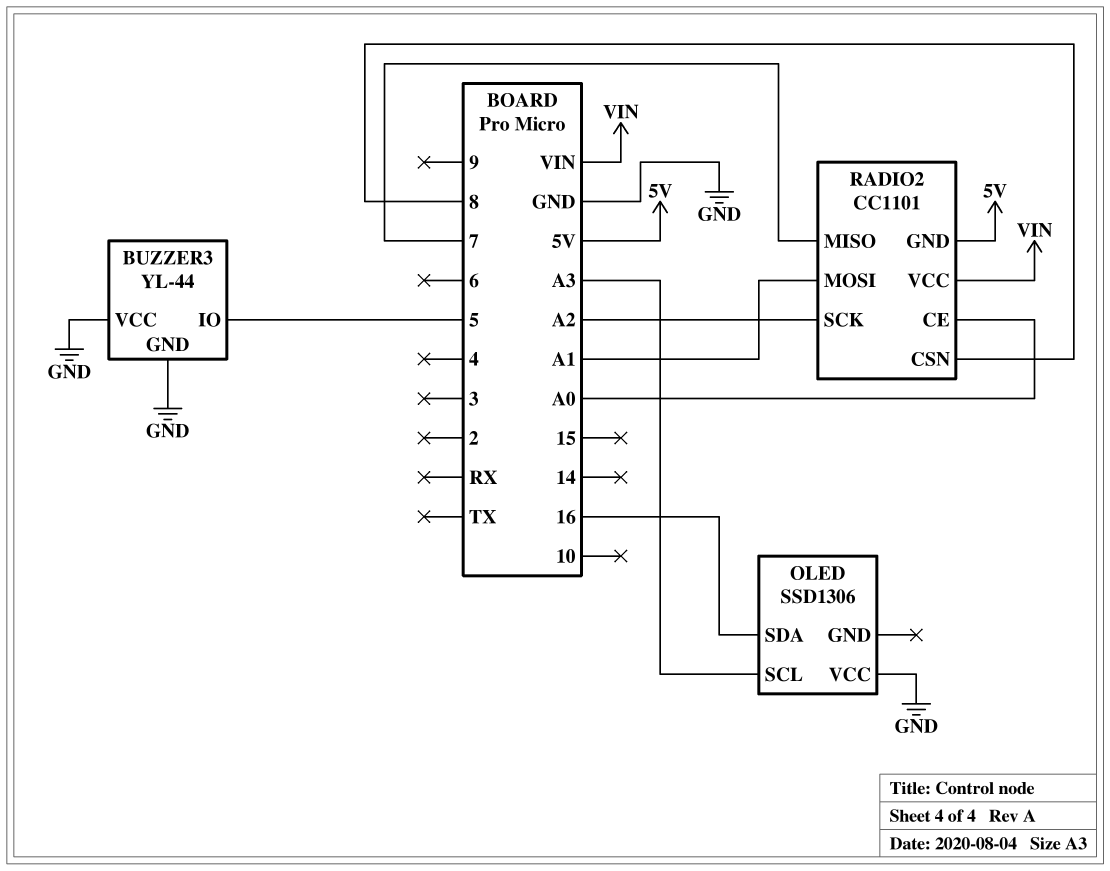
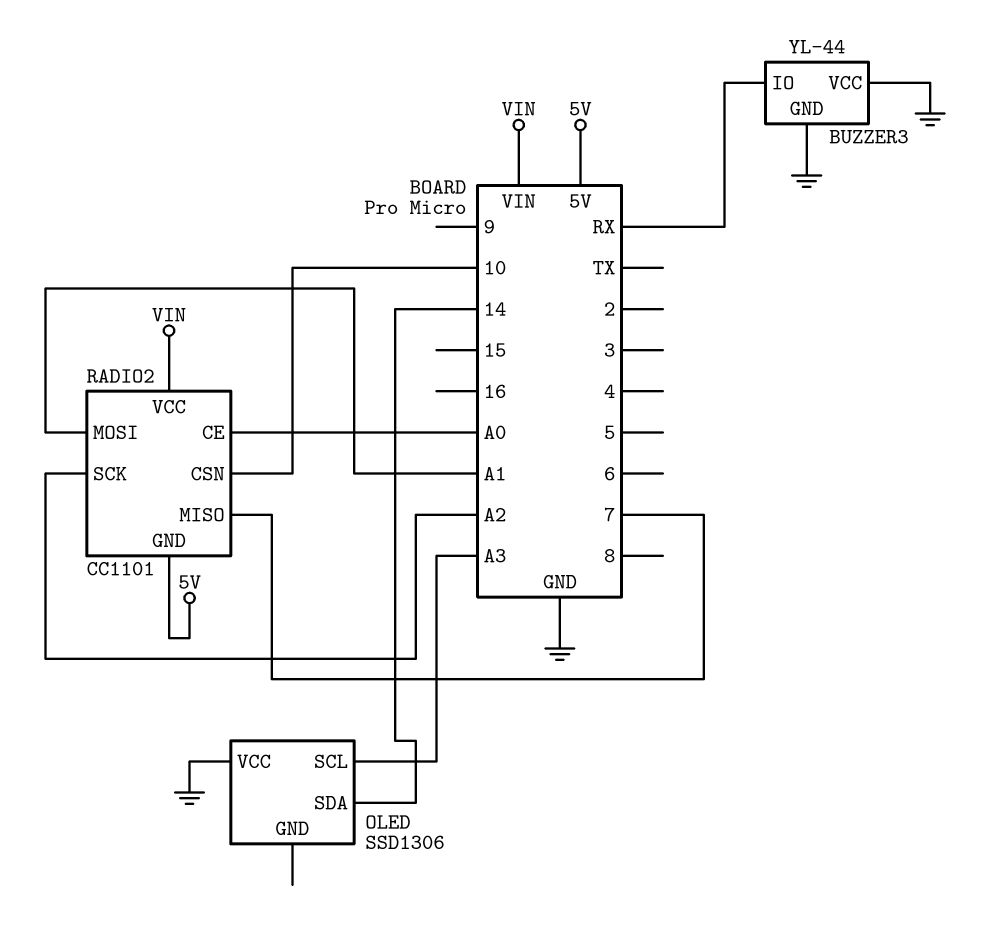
BUZZER3 pin IO: 5 -> RX
OLED pin SDA: 16 -> 14
RADIO2 pin CSN: 8 -> 10

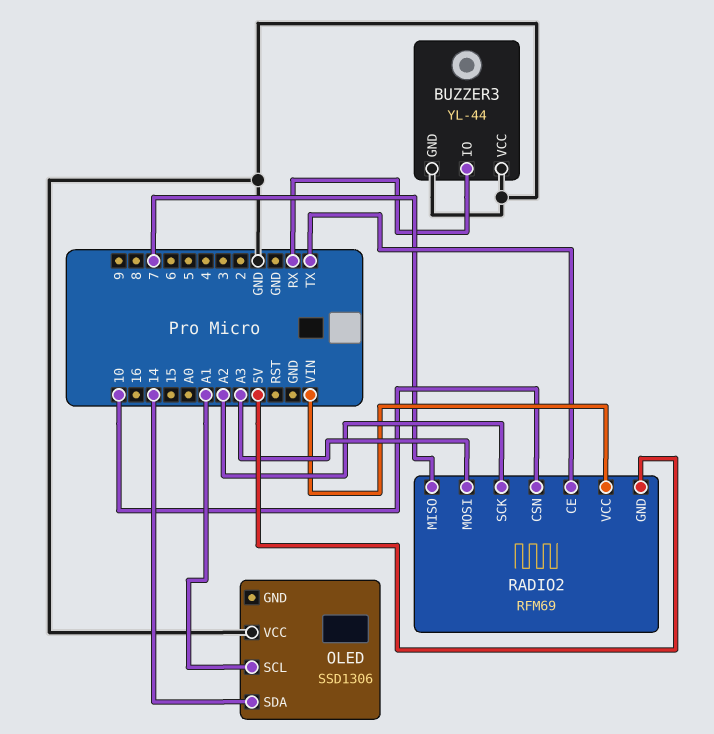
OLED pin SCL: A3 -> A1
RADIO2: CC1101 -> RFM69
RADIO2 pin CE: A0 -> TX
RADIO2 pin MOSI: A1 -> A3

